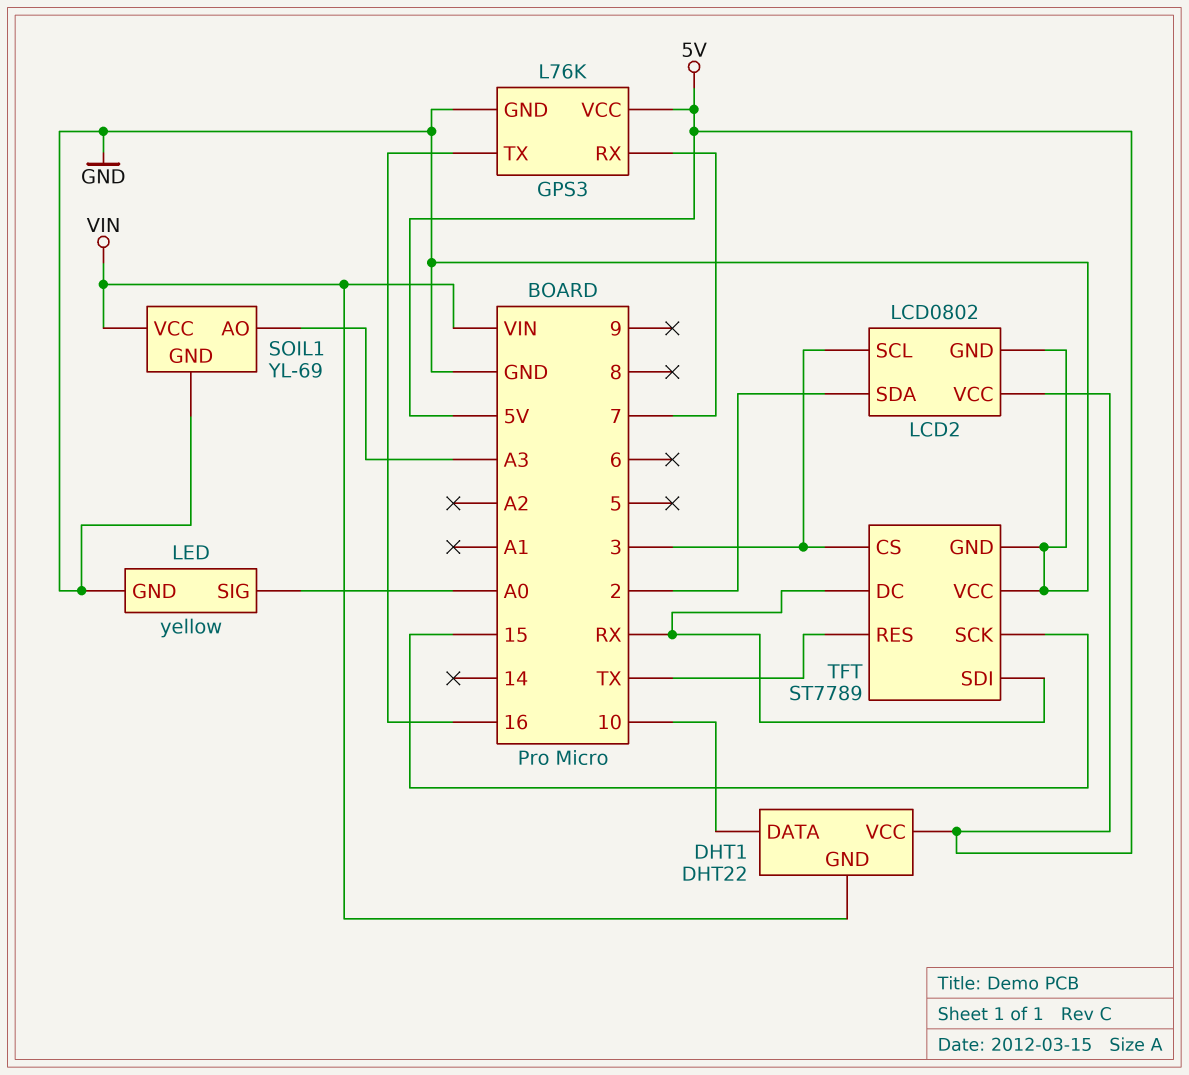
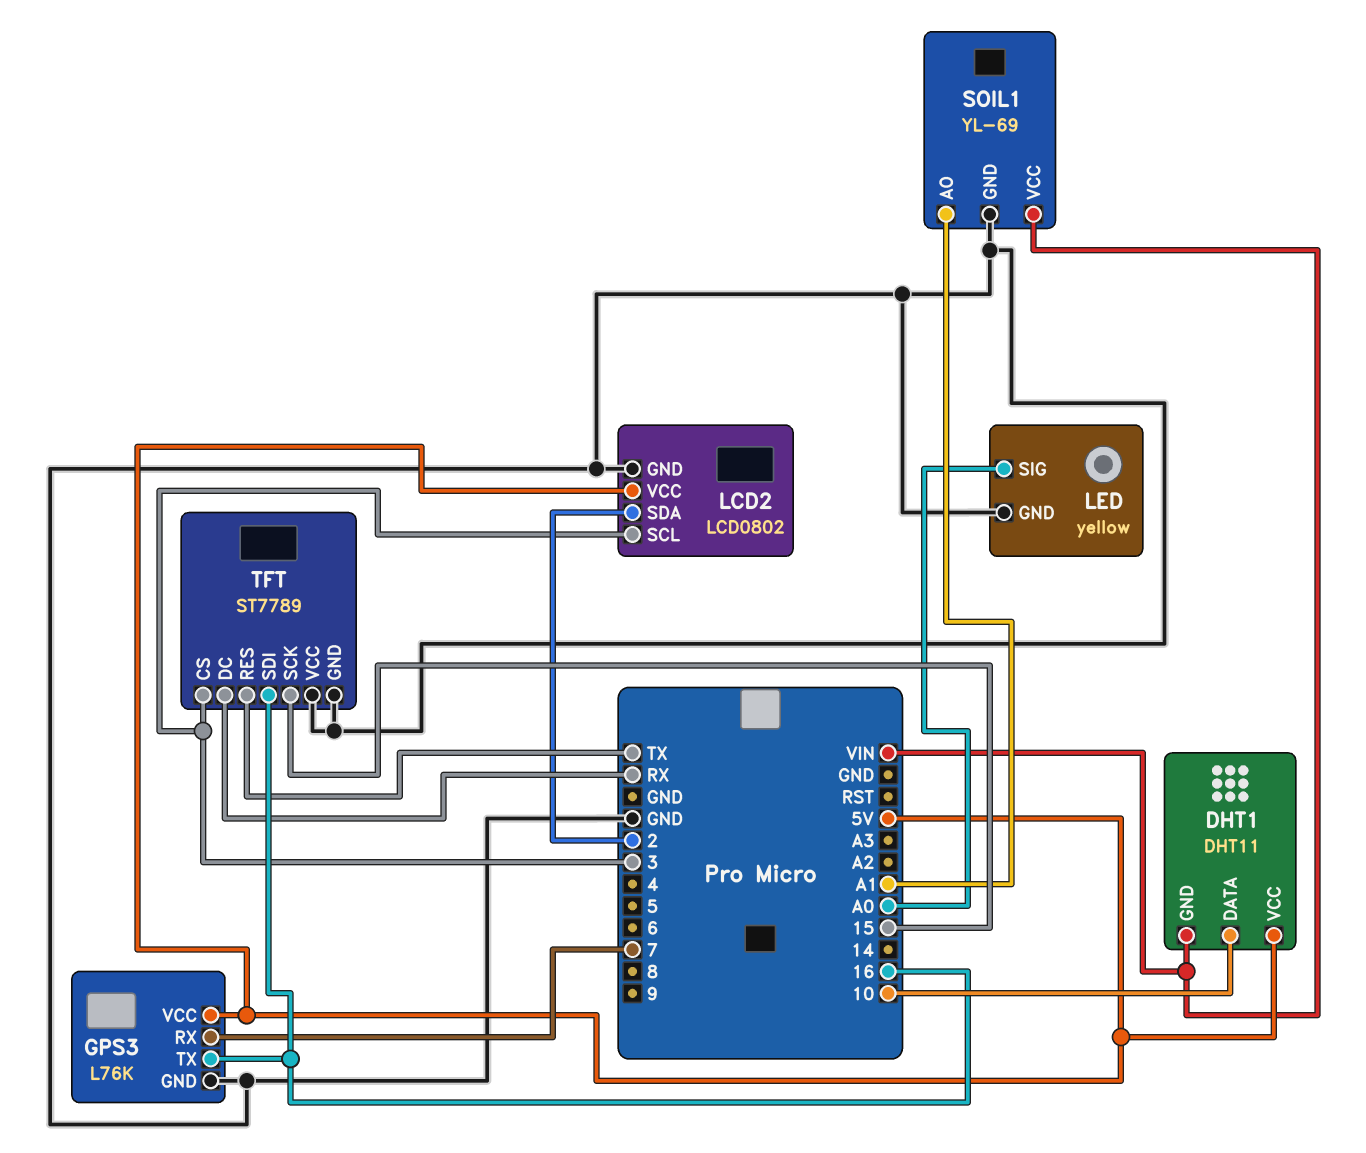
DHT1: DHT22 -> DHT11
SOIL1 pin AO: A3 -> A1
TFT pin SDI: RX -> 16

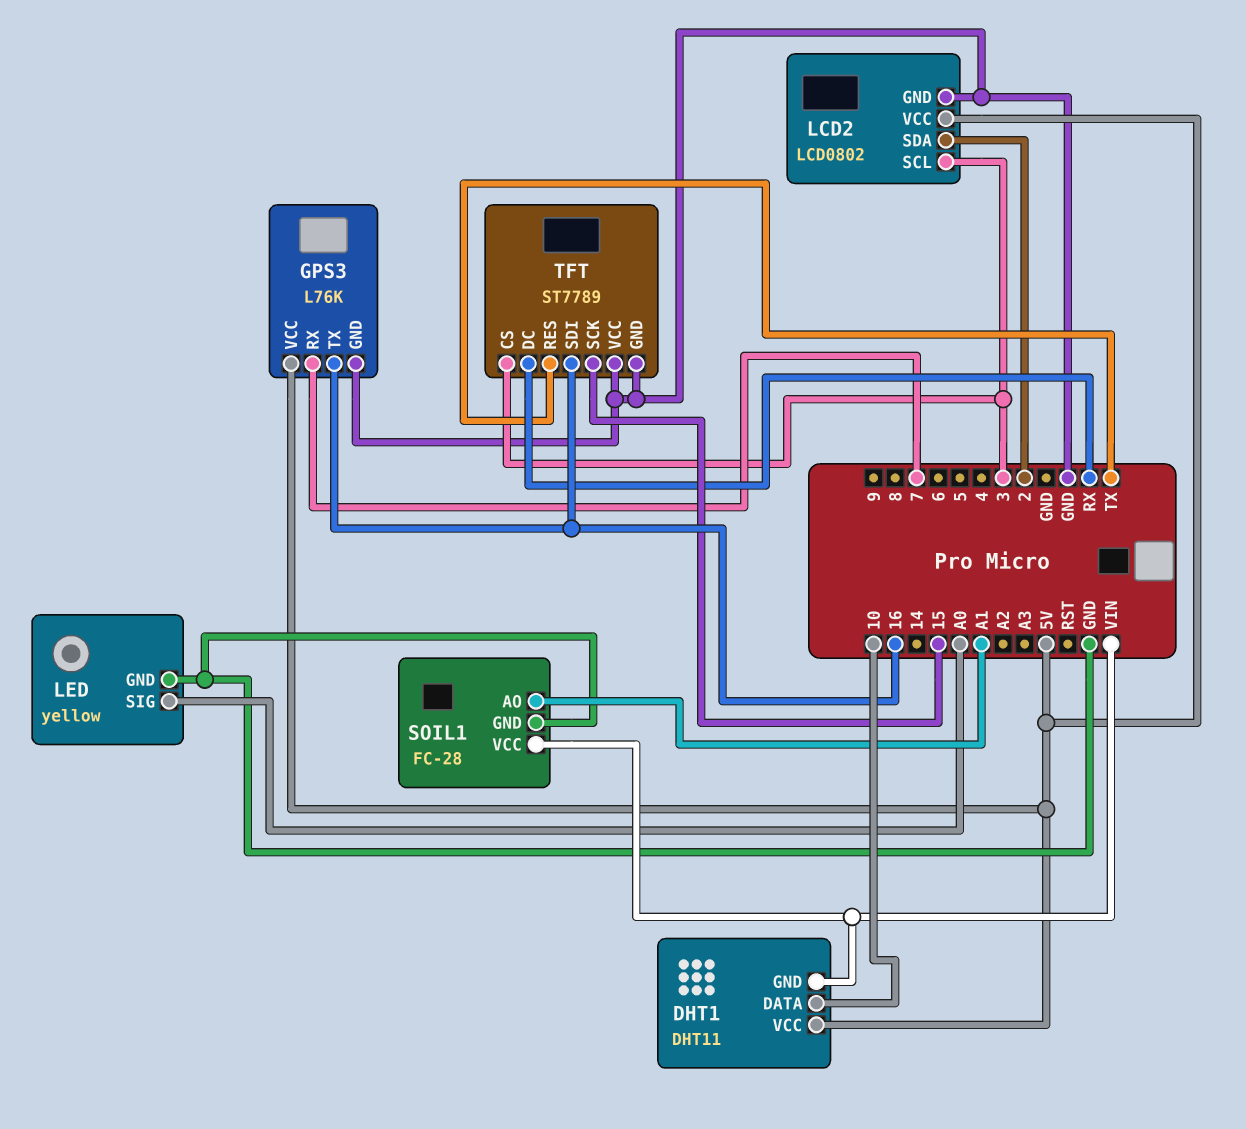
SOIL1: YL-69 -> FC-28

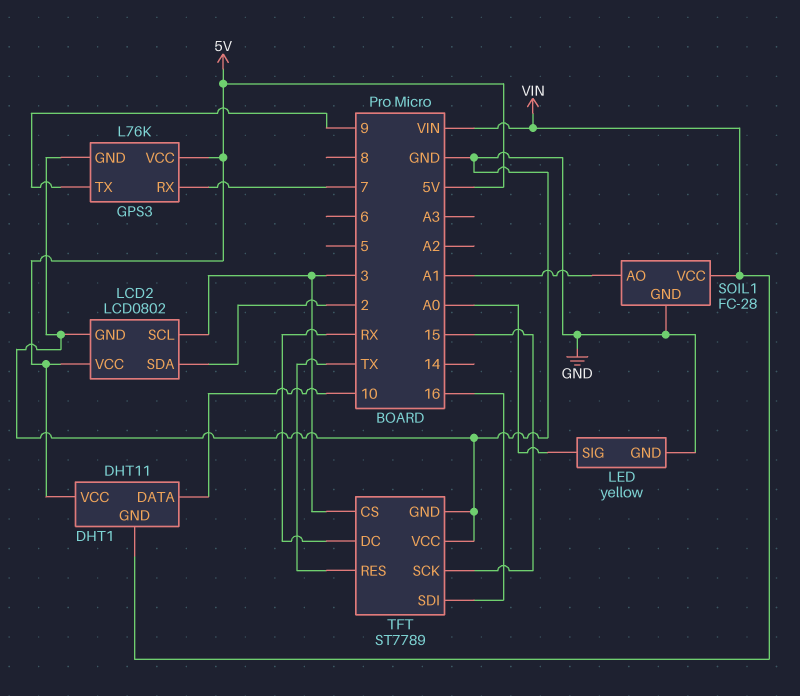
GPS3 pin TX: 16 -> 9

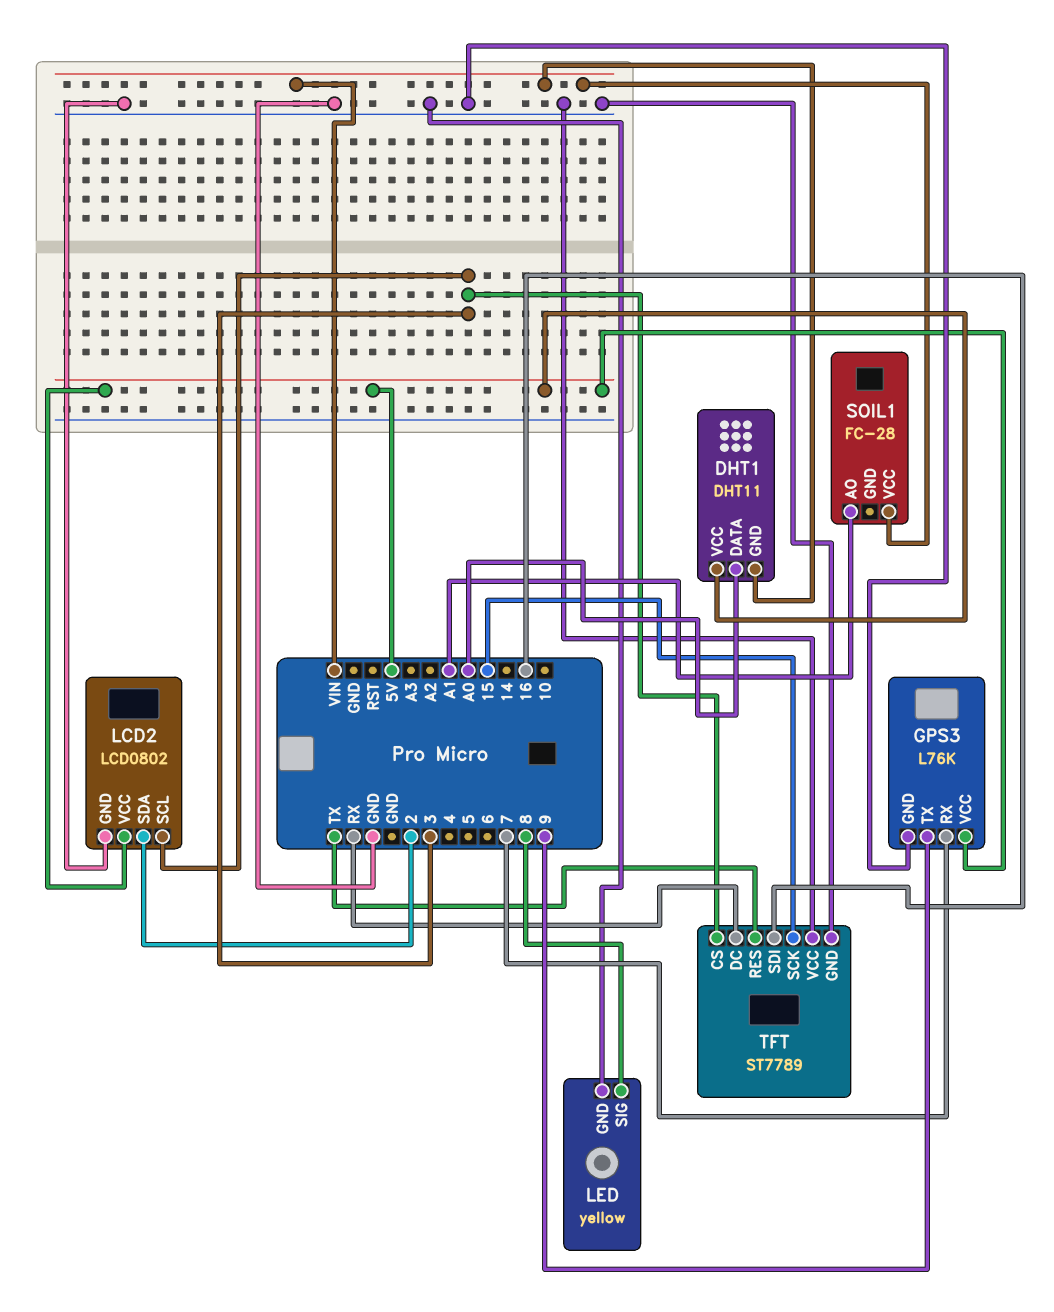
DHT1 pin DATA: 10 -> A0
LED pin SIG: A0 -> 8
SOIL1 pin GND: GND -> none

